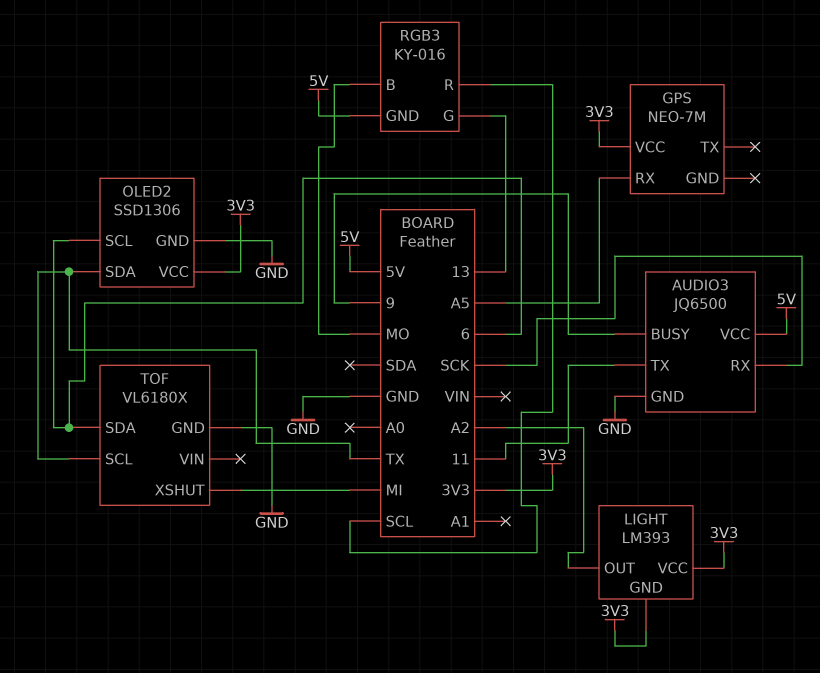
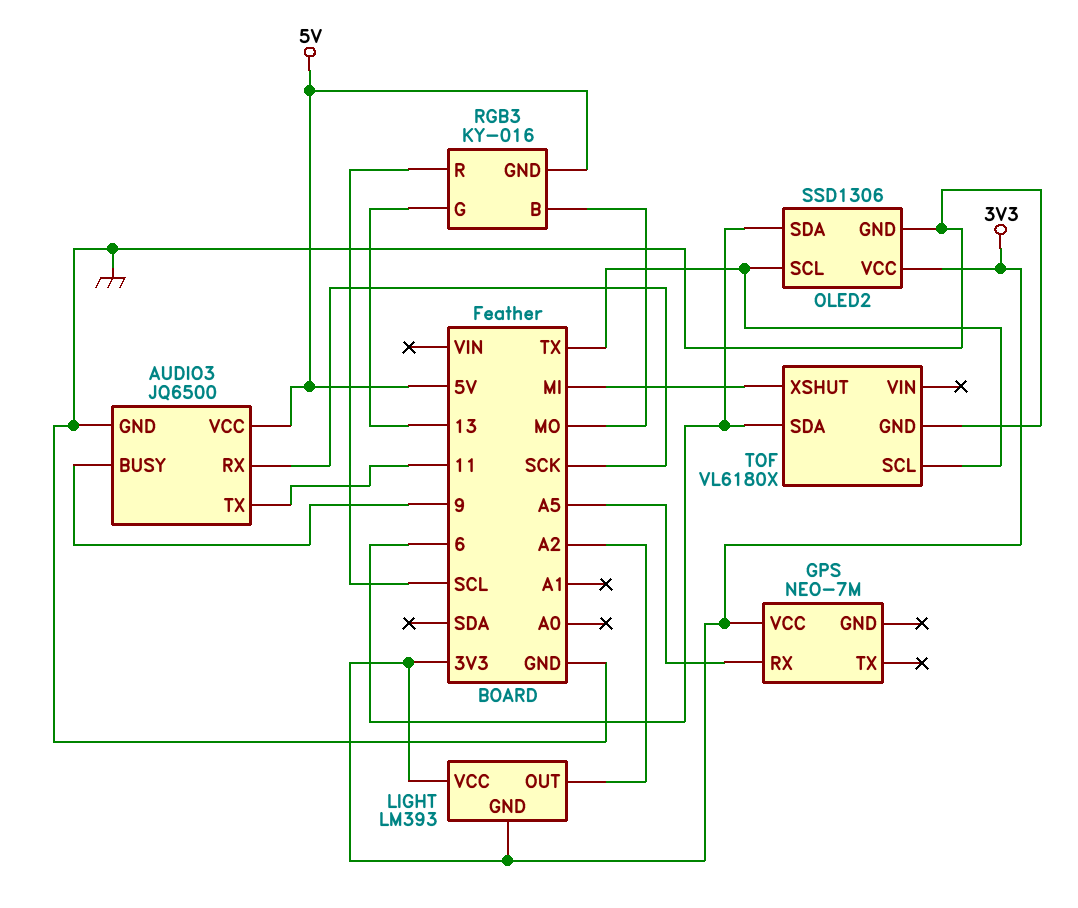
OLED2 pin SCL: 6 -> TX
OLED2 pin SDA: TX -> 6

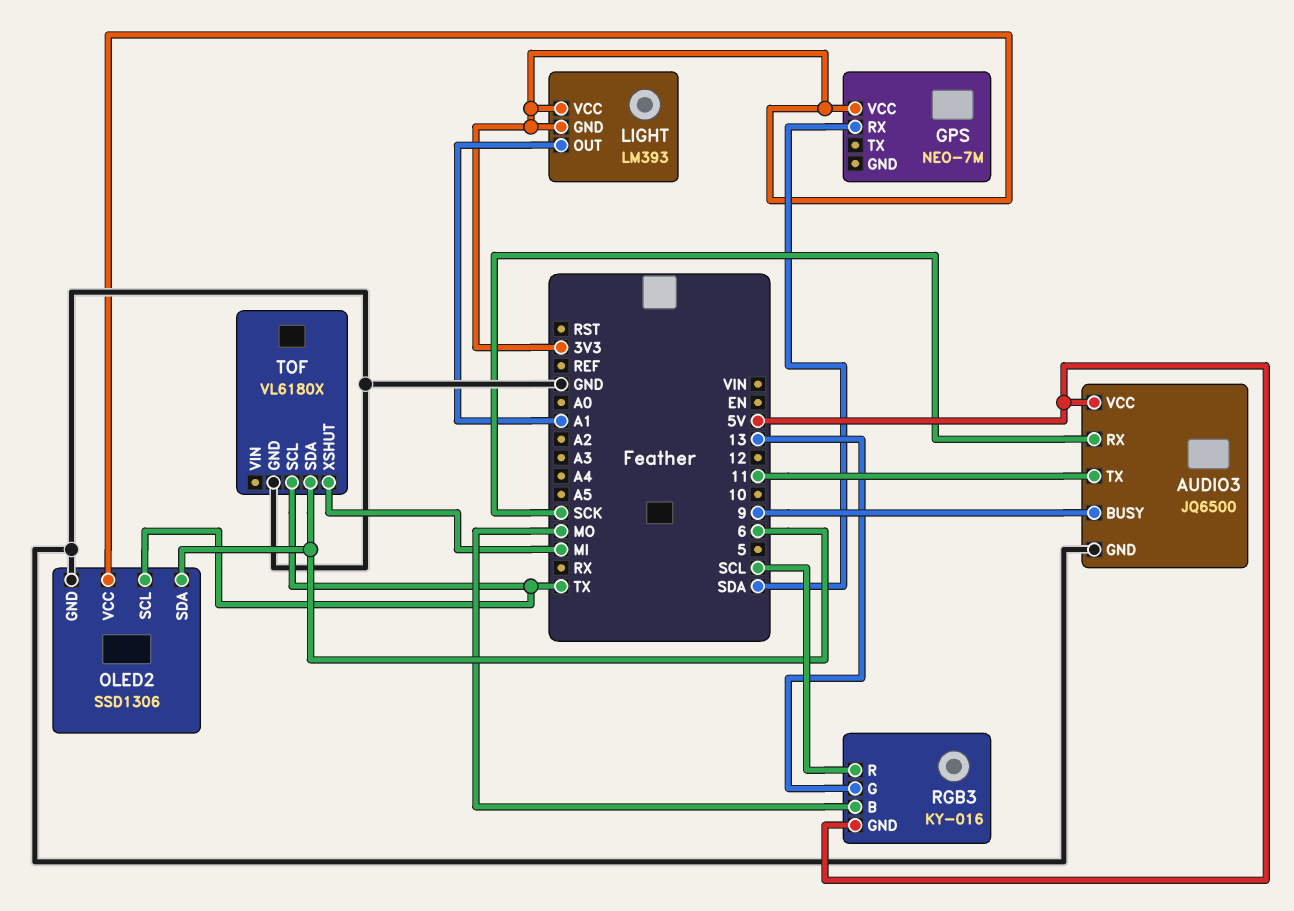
GPS pin RX: A5 -> SDA
LIGHT pin OUT: A2 -> A1

